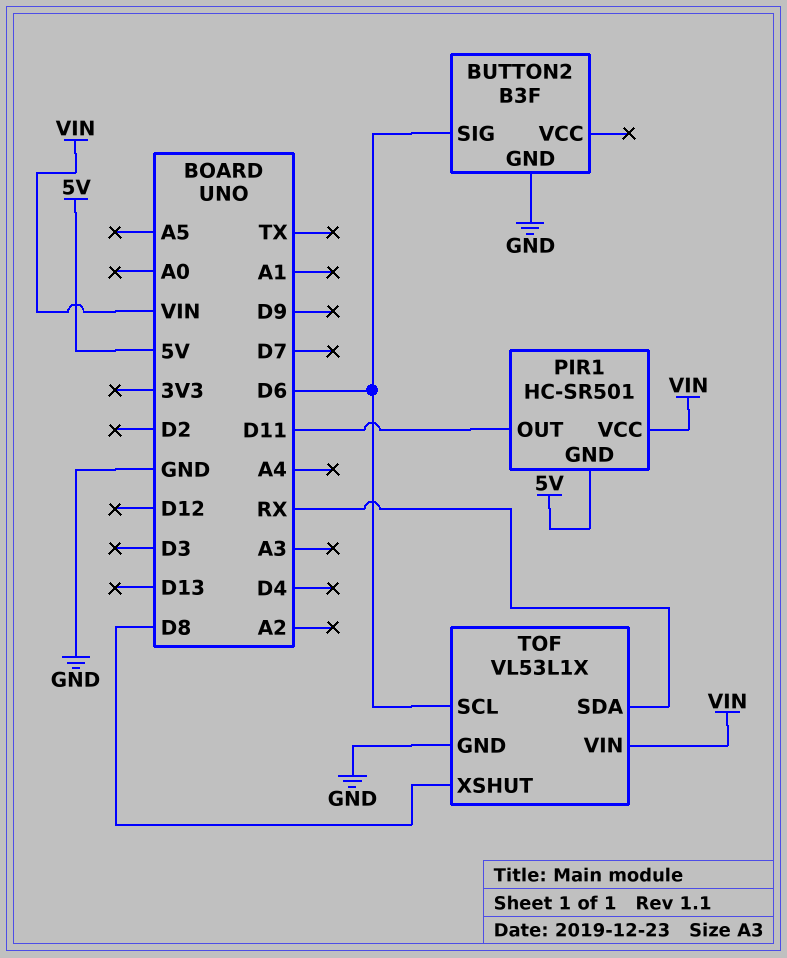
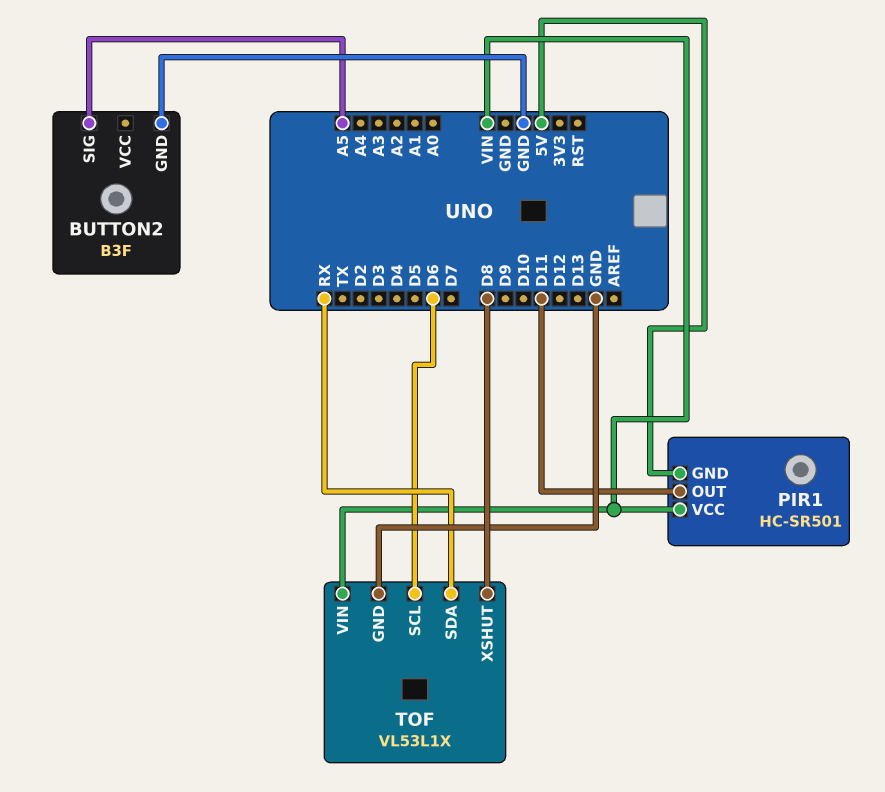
BUTTON2 pin SIG: D6 -> A5

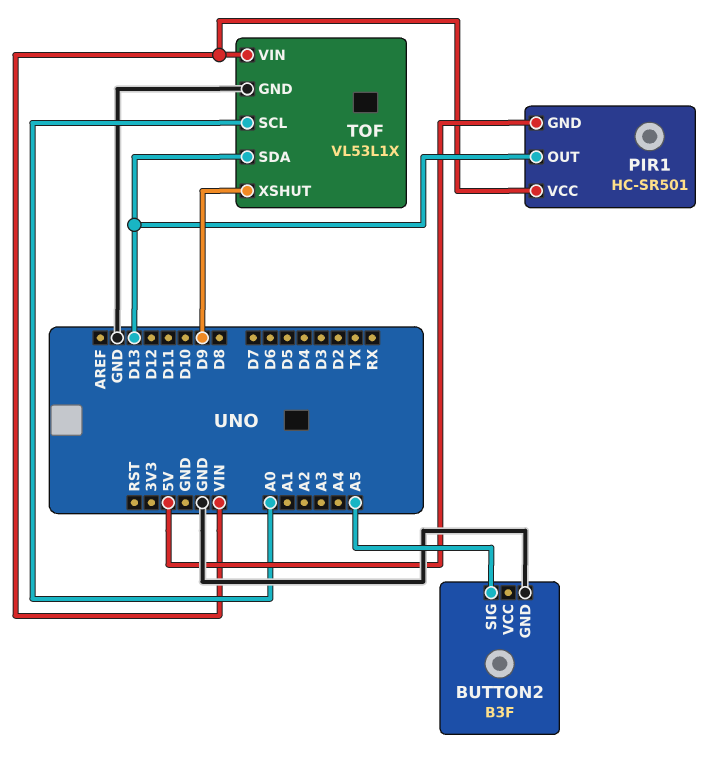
PIR1 pin OUT: D11 -> D13
TOF pin SCL: D6 -> A0
TOF pin SDA: RX -> D13
TOF pin XSHUT: D8 -> D9

